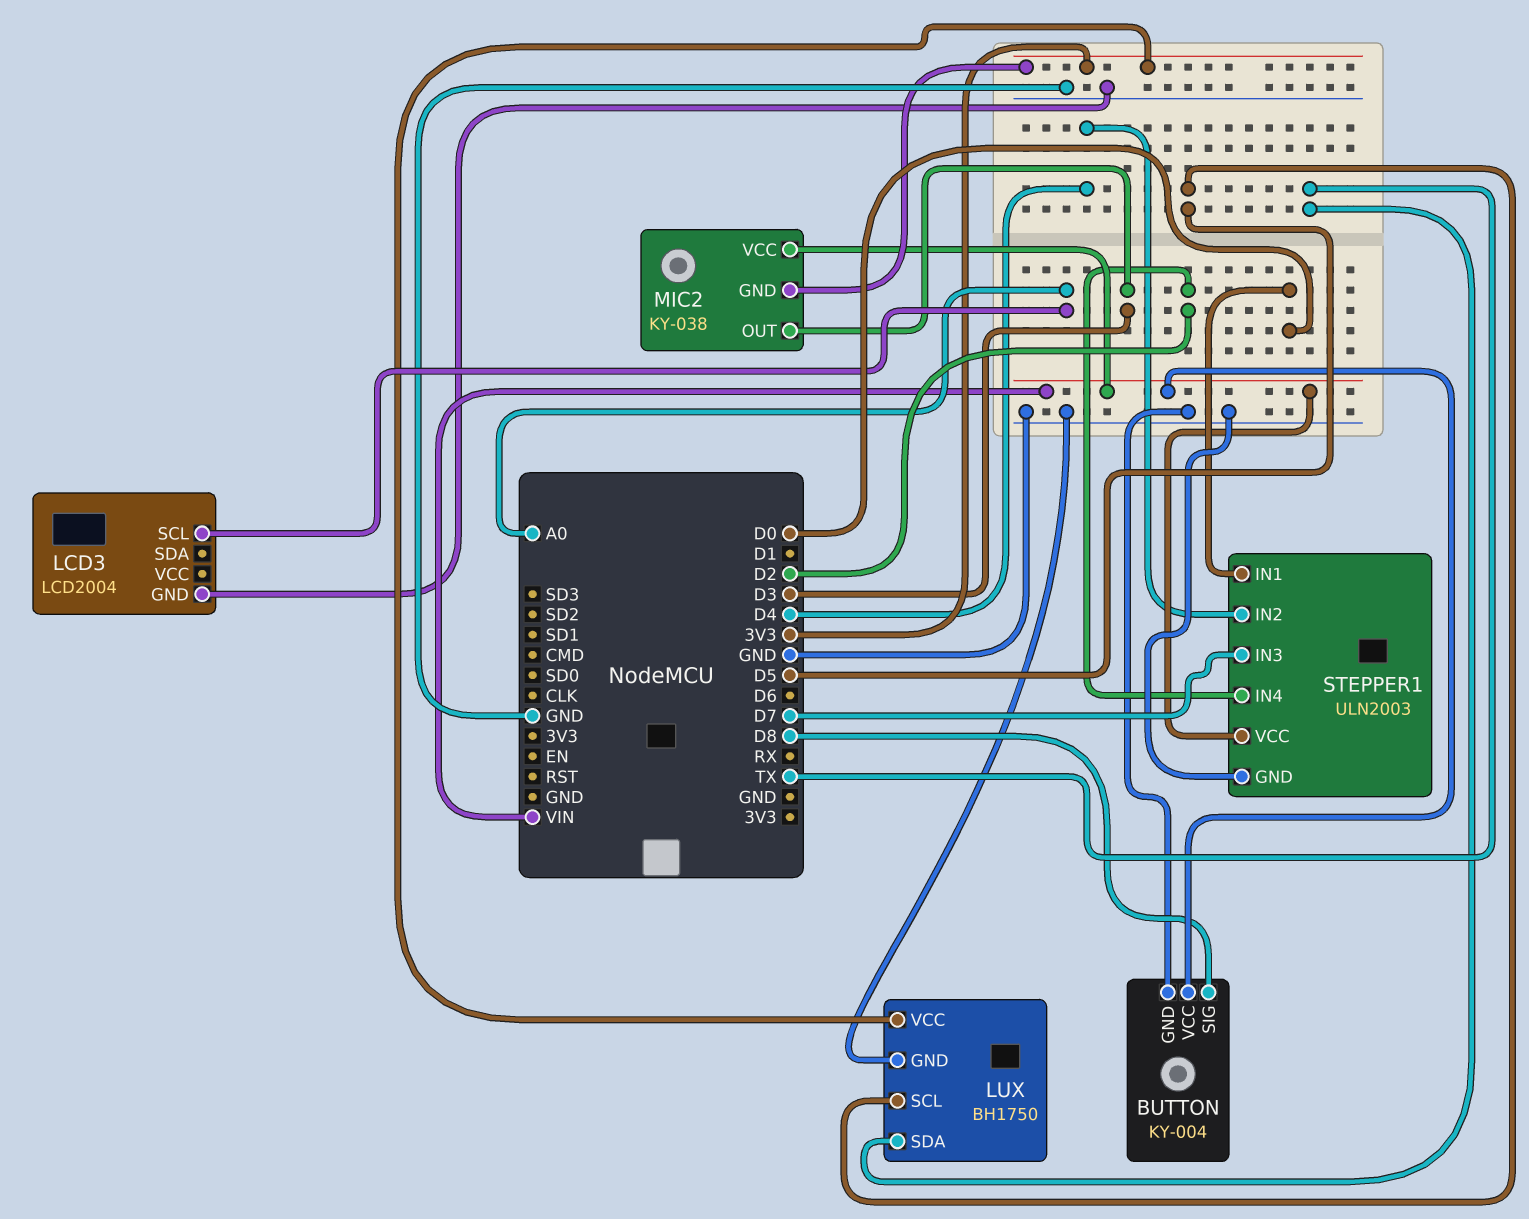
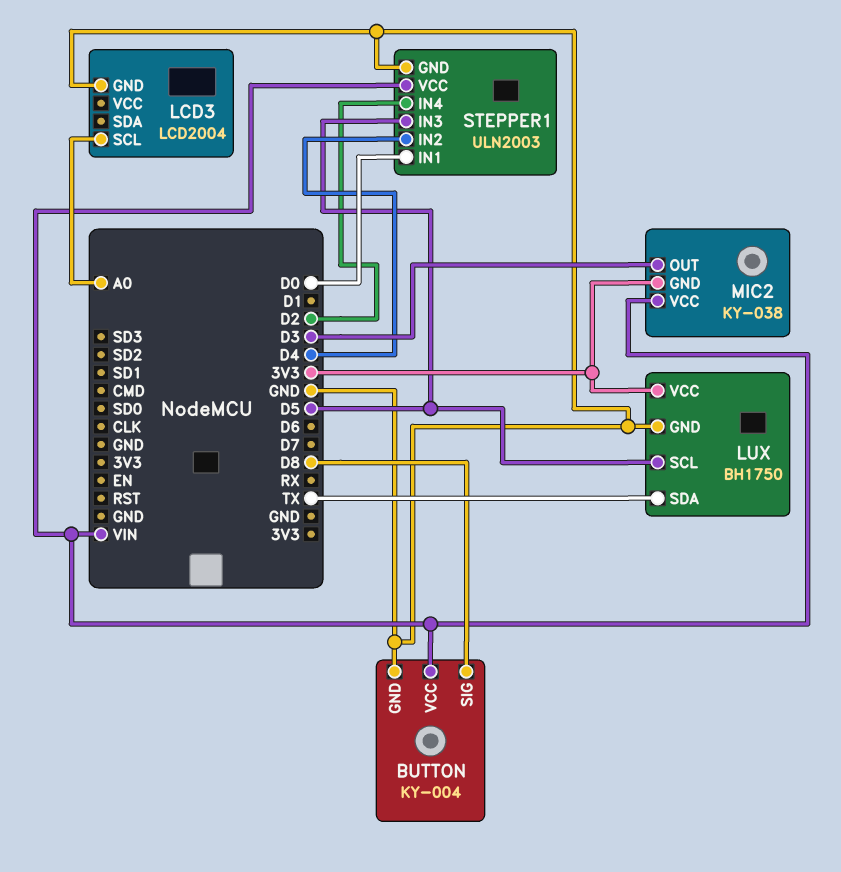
STEPPER1 pin IN3: D7 -> D5

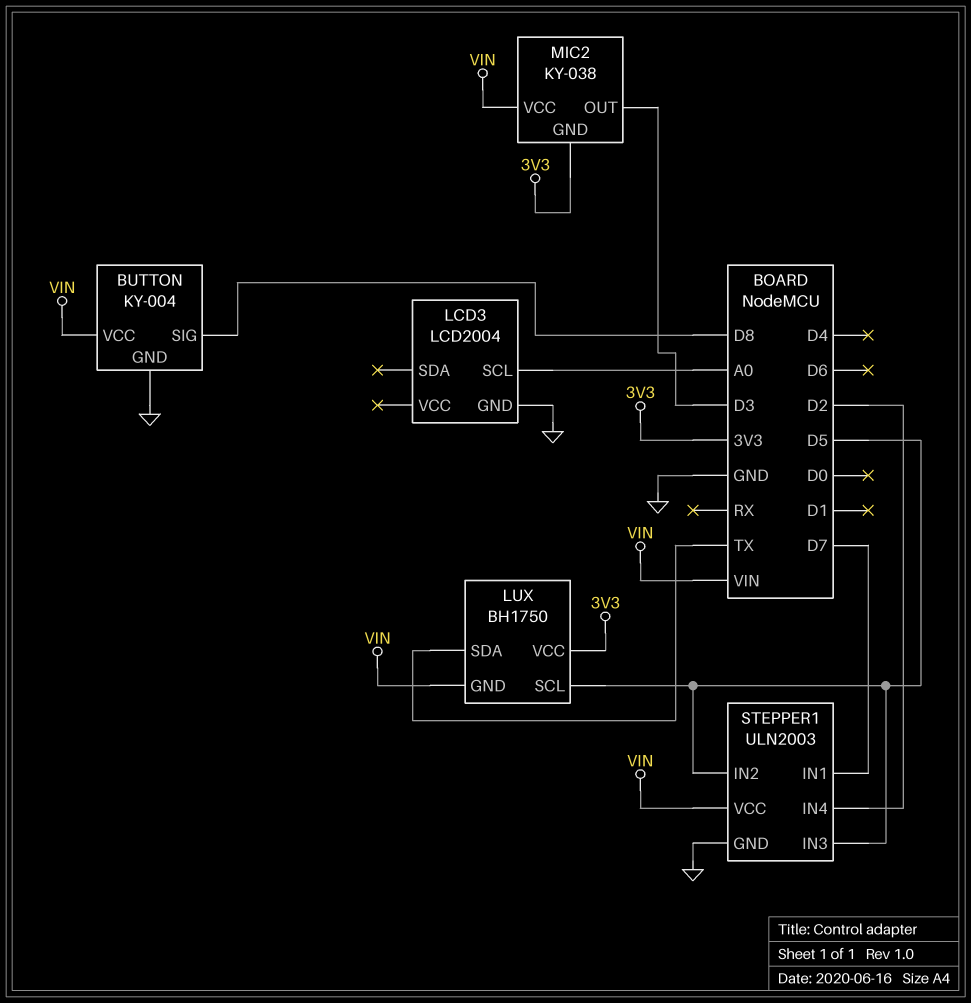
LUX pin GND: GND -> VIN
STEPPER1 pin IN1: D0 -> D7
STEPPER1 pin IN2: D4 -> D5

